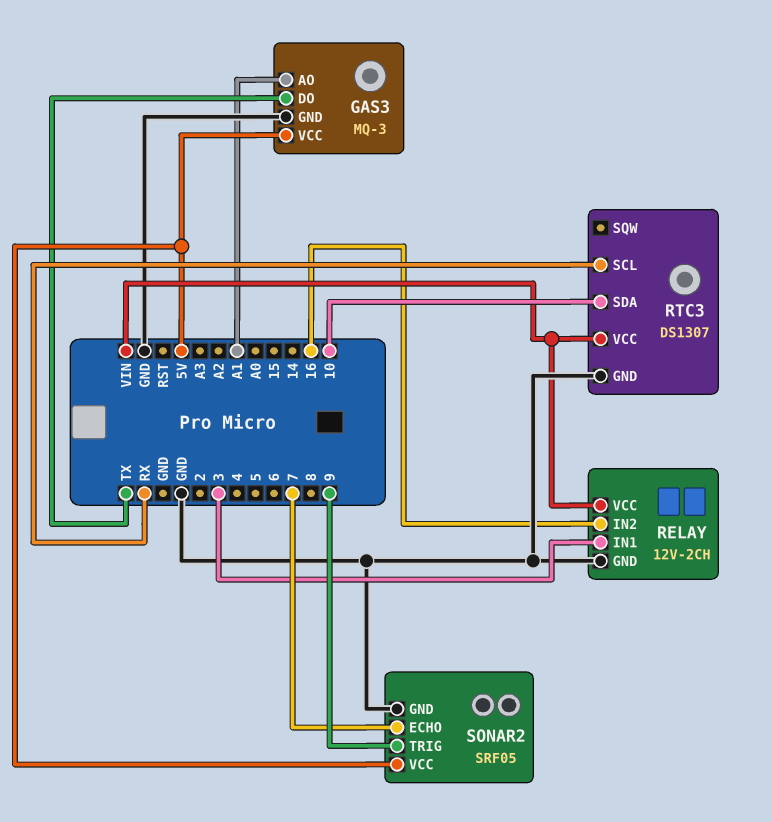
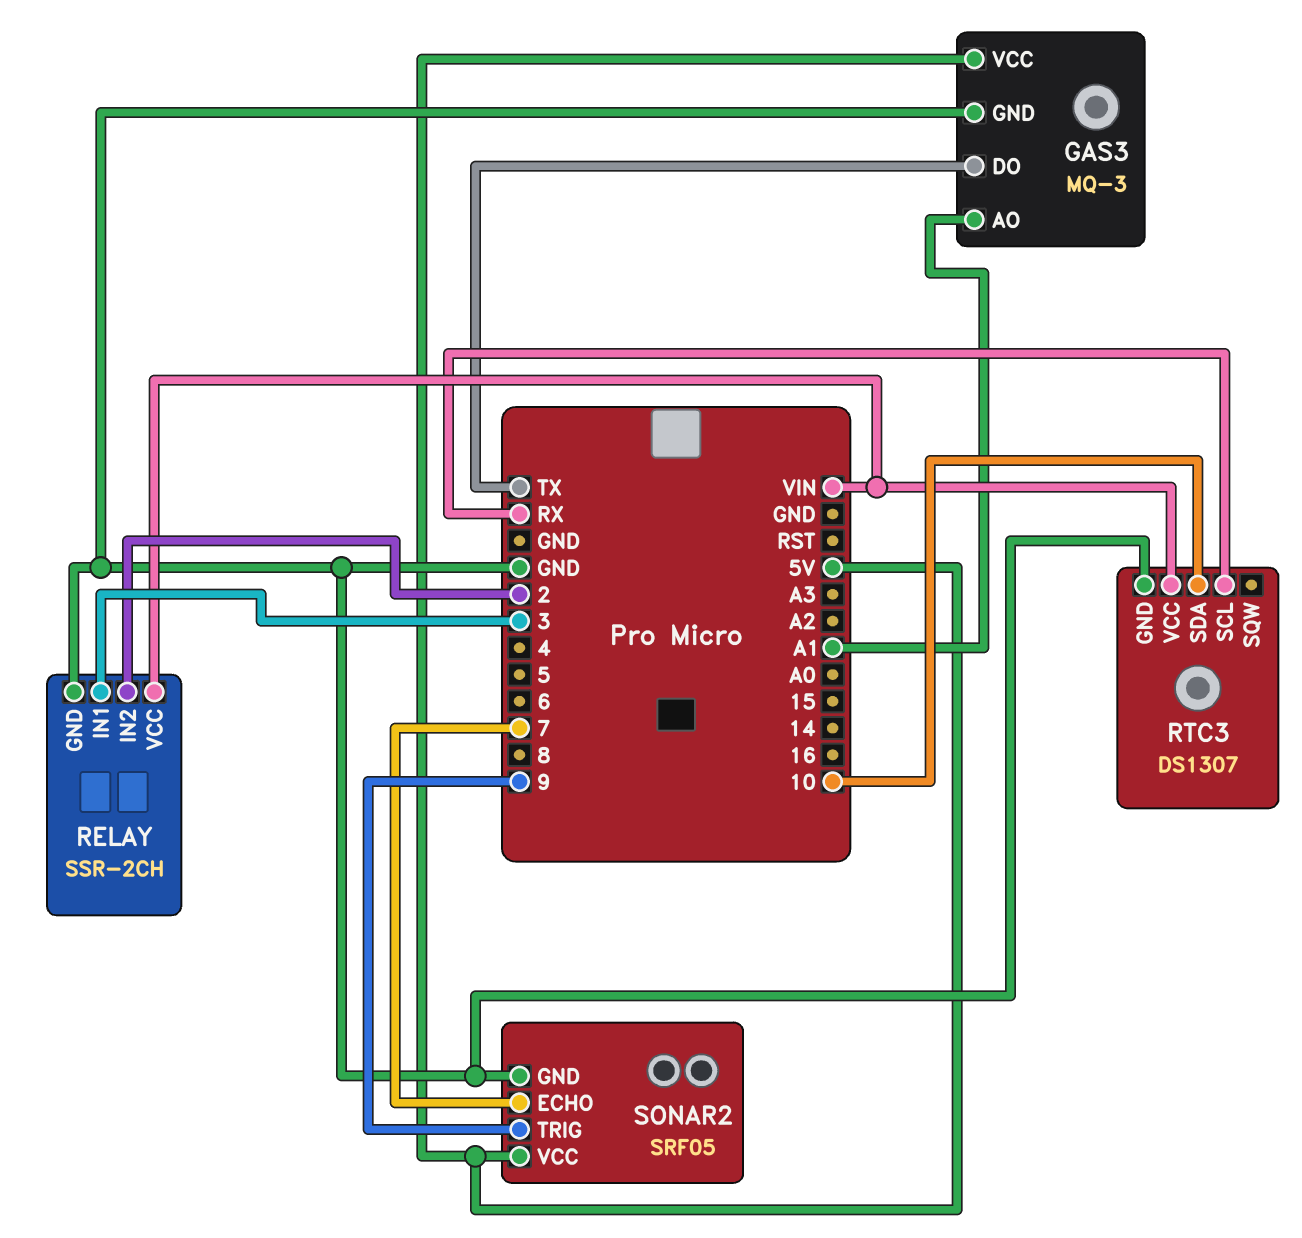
RELAY: 12V-2CH -> SSR-2CH
RELAY pin IN2: 16 -> 2

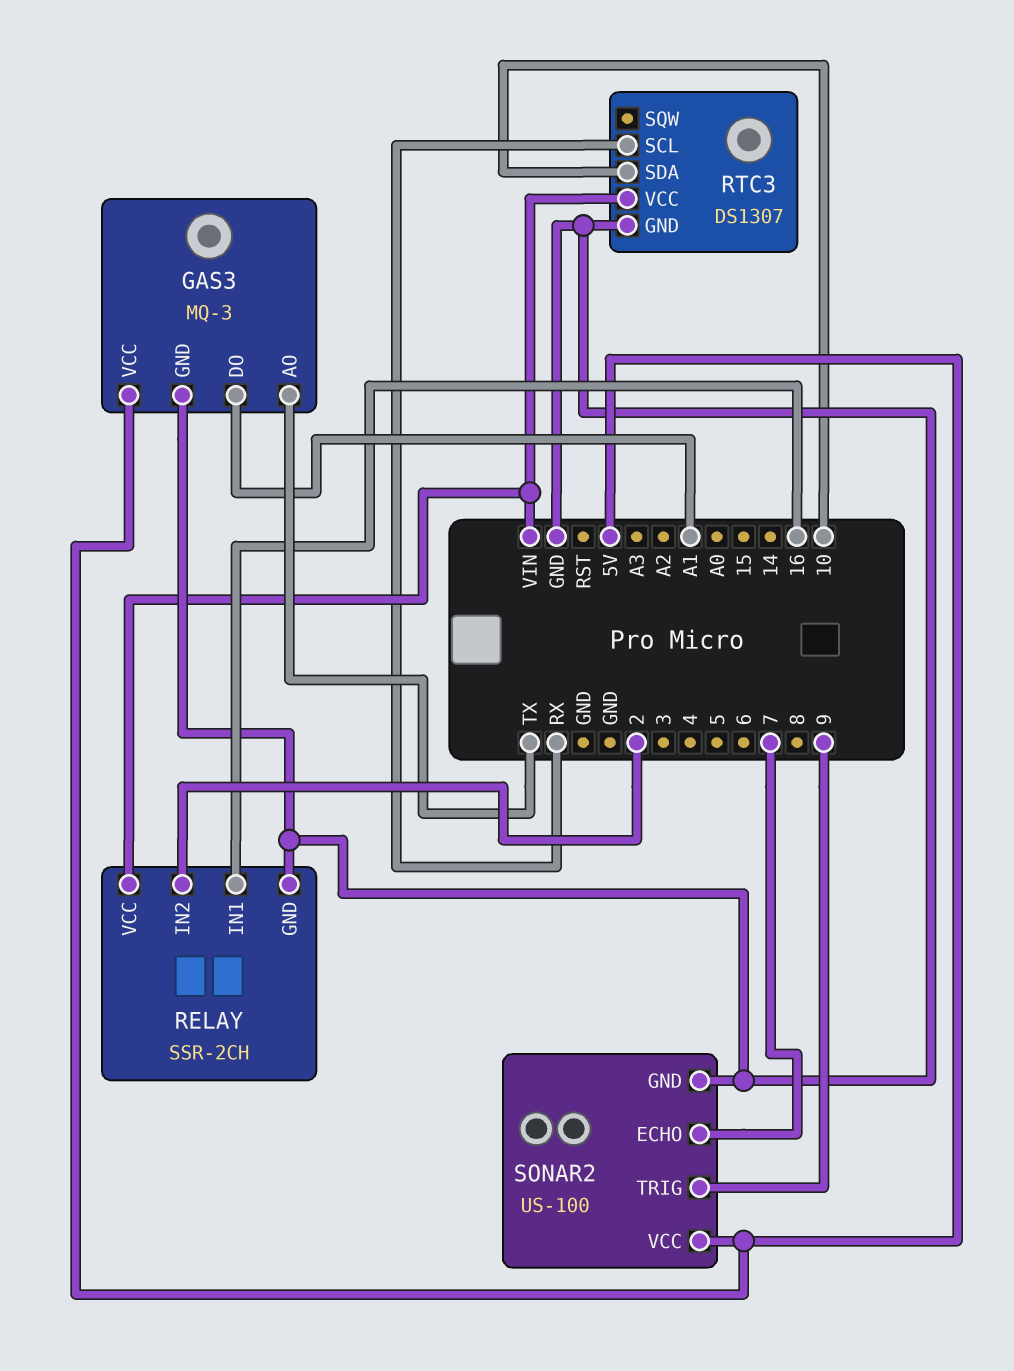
GAS3 pin AO: A1 -> TX
GAS3 pin DO: TX -> A1
RELAY pin IN1: 3 -> 16
SONAR2: SRF05 -> US-100

